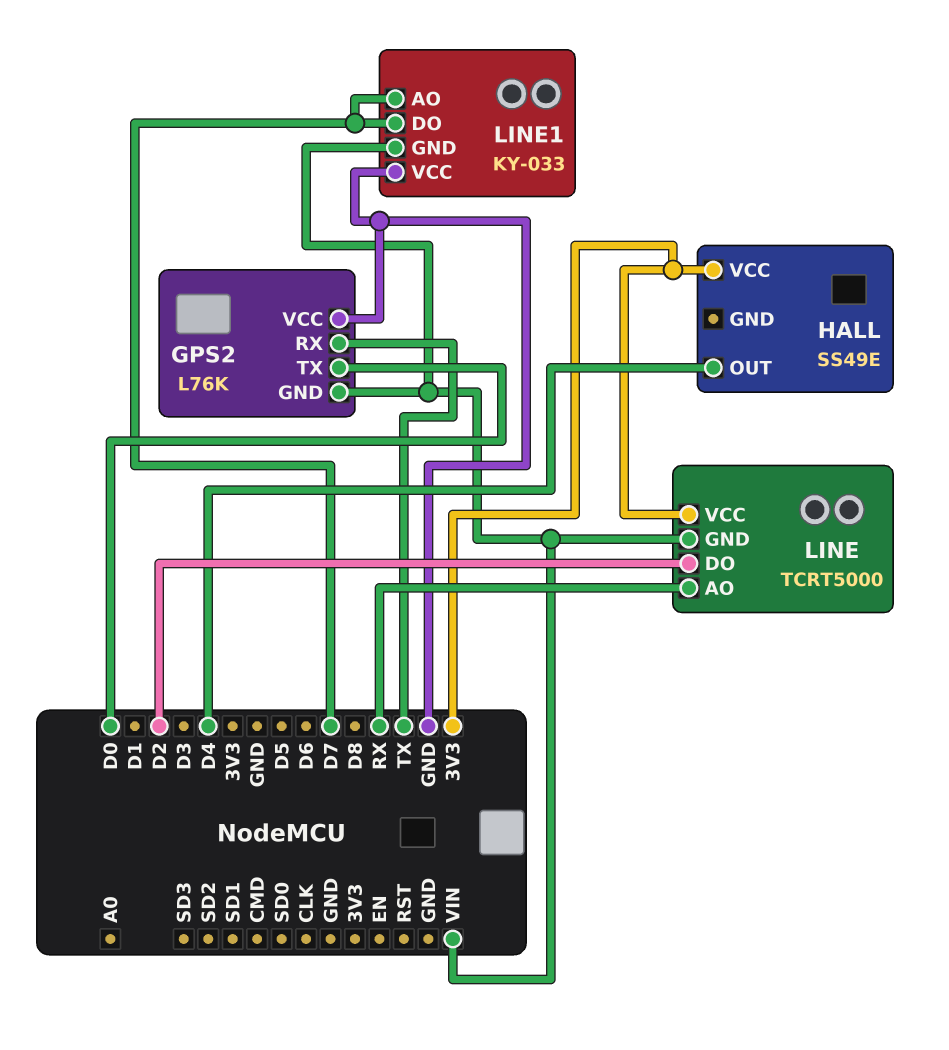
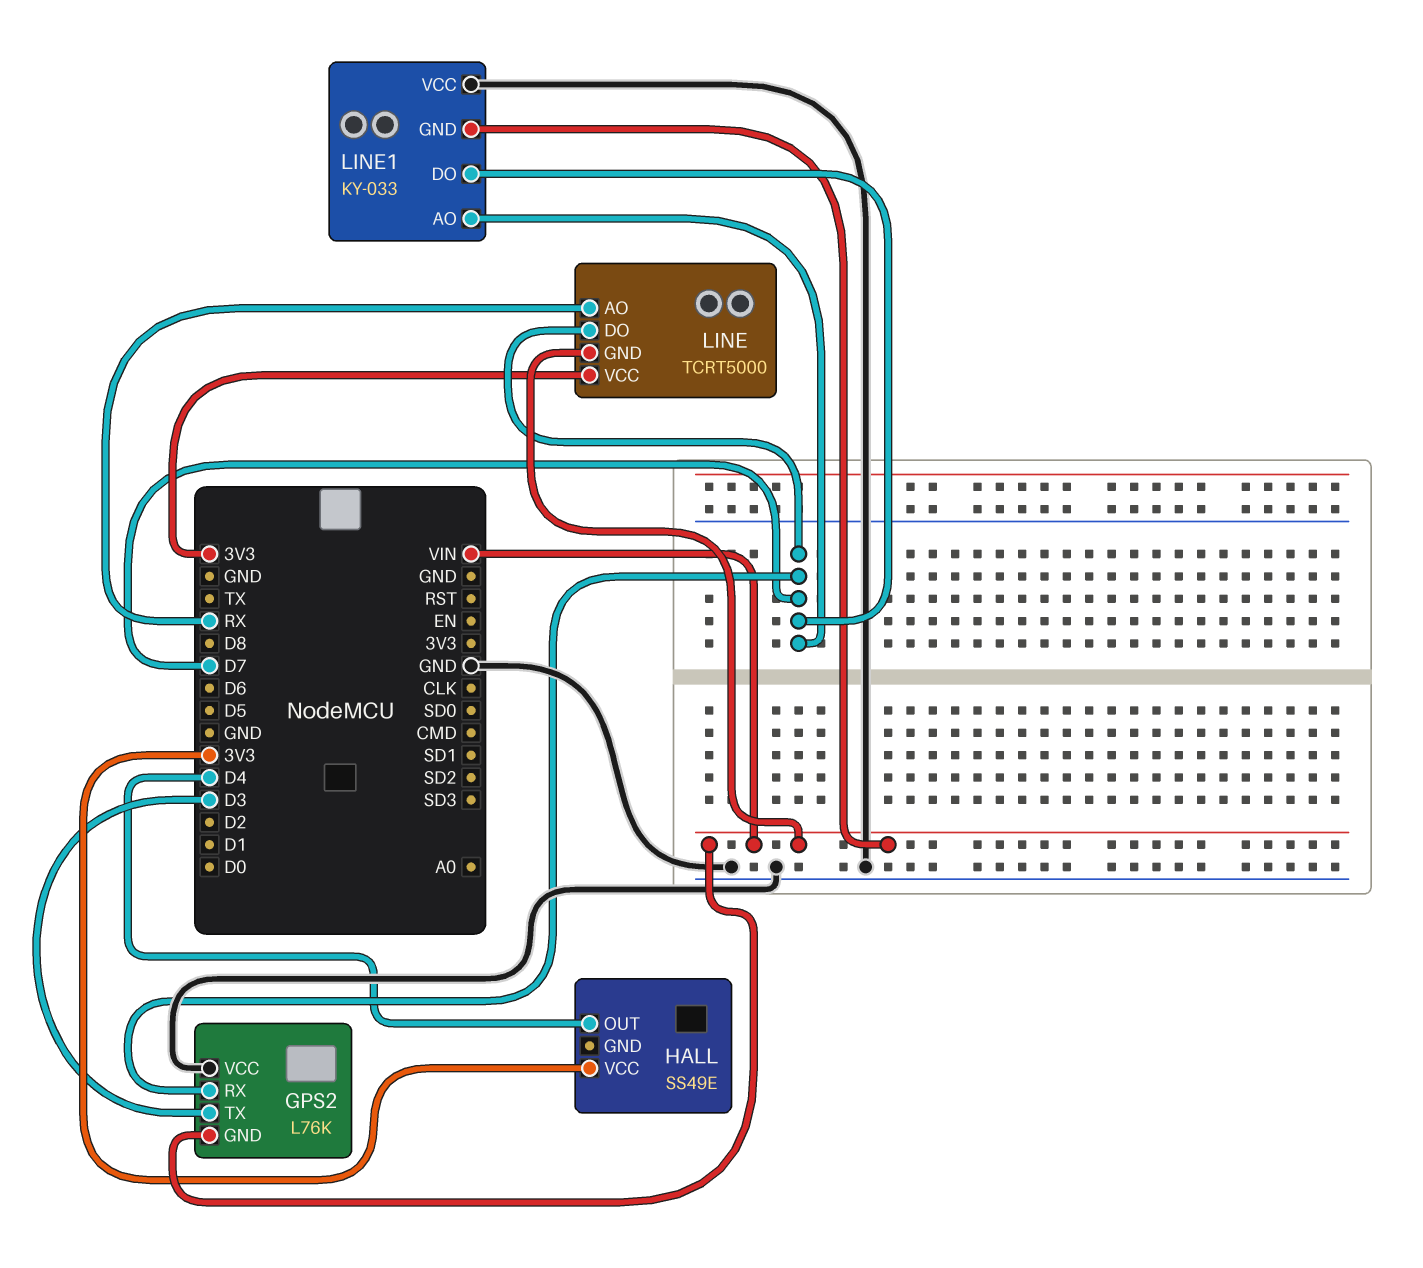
GPS2 pin RX: TX -> D7
GPS2 pin TX: D0 -> D3
LINE pin DO: D2 -> D7

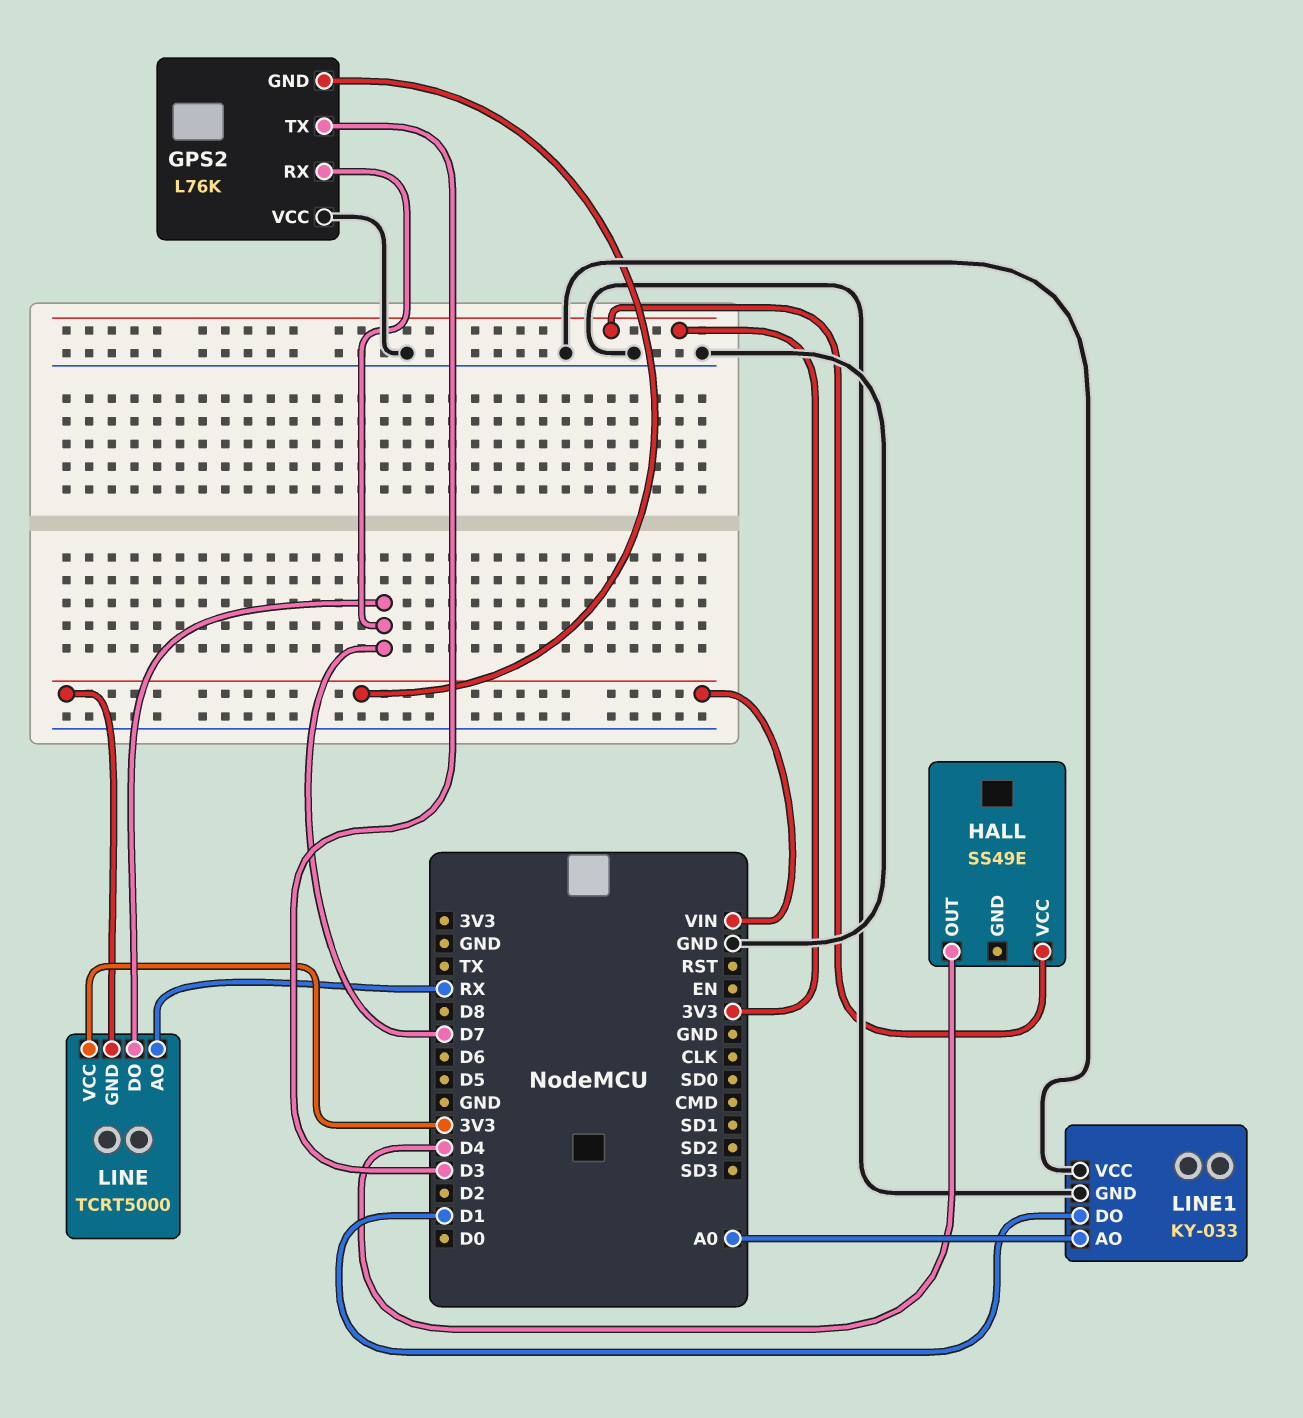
LINE1 pin AO: D7 -> A0
LINE1 pin DO: D7 -> D1
LINE1 pin GND: VIN -> GND

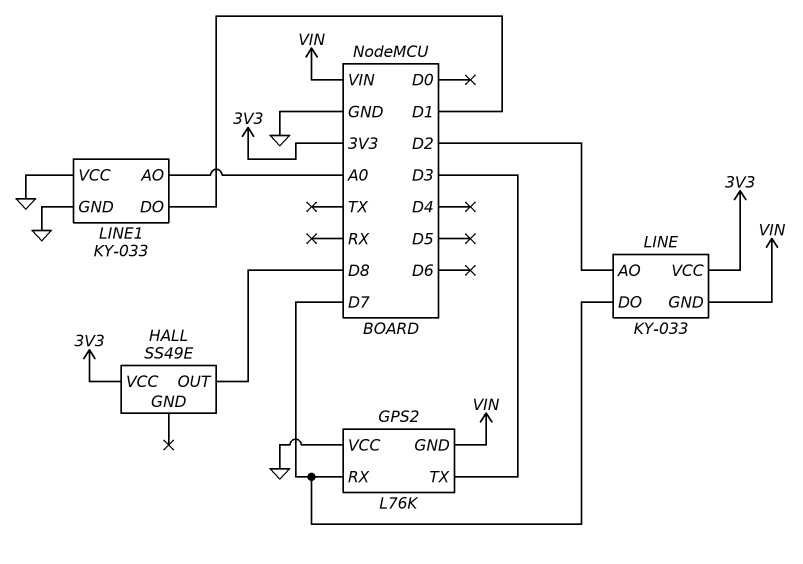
HALL pin OUT: D4 -> D8
LINE: TCRT5000 -> KY-033
LINE pin AO: RX -> D2

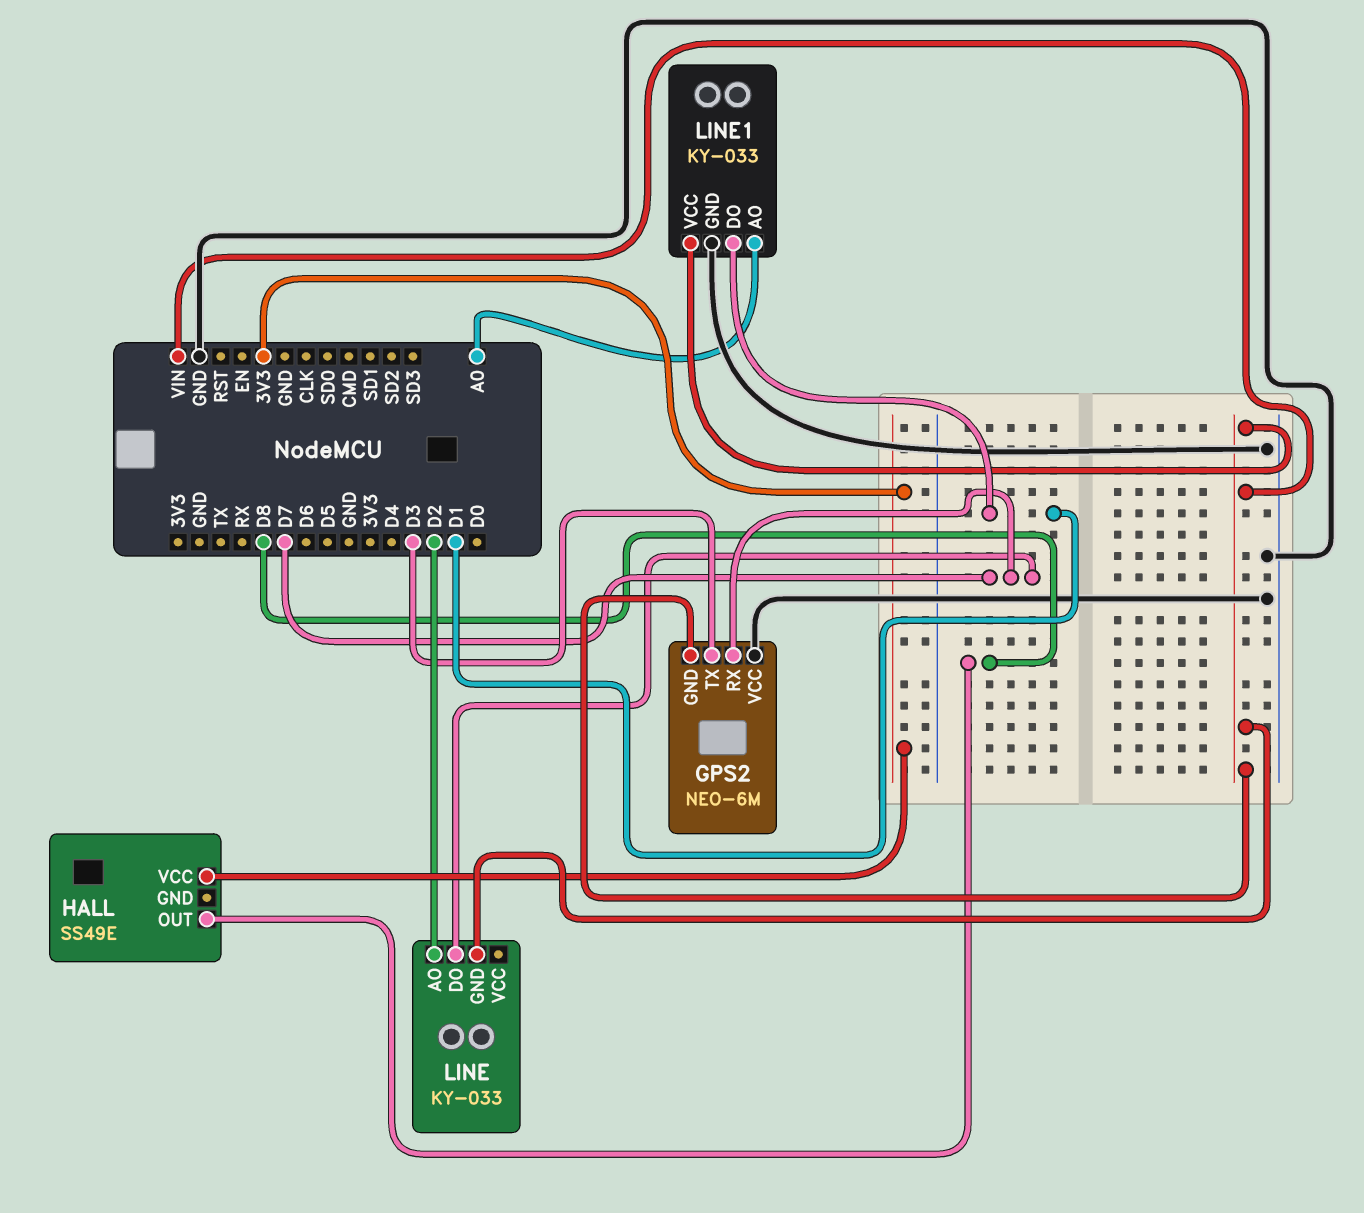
GPS2: L76K -> NEO-6M
LINE pin VCC: 3V3 -> none
LINE1 pin VCC: GND -> VIN

